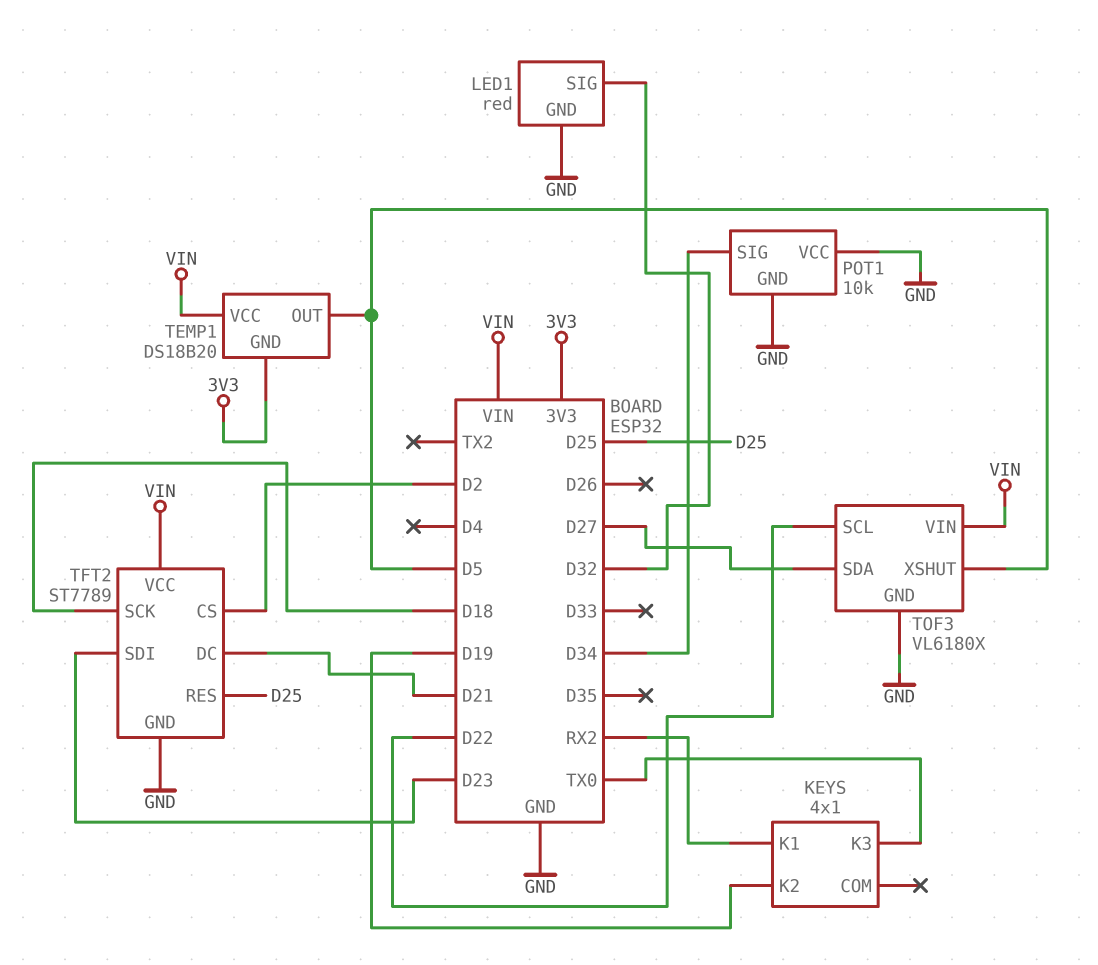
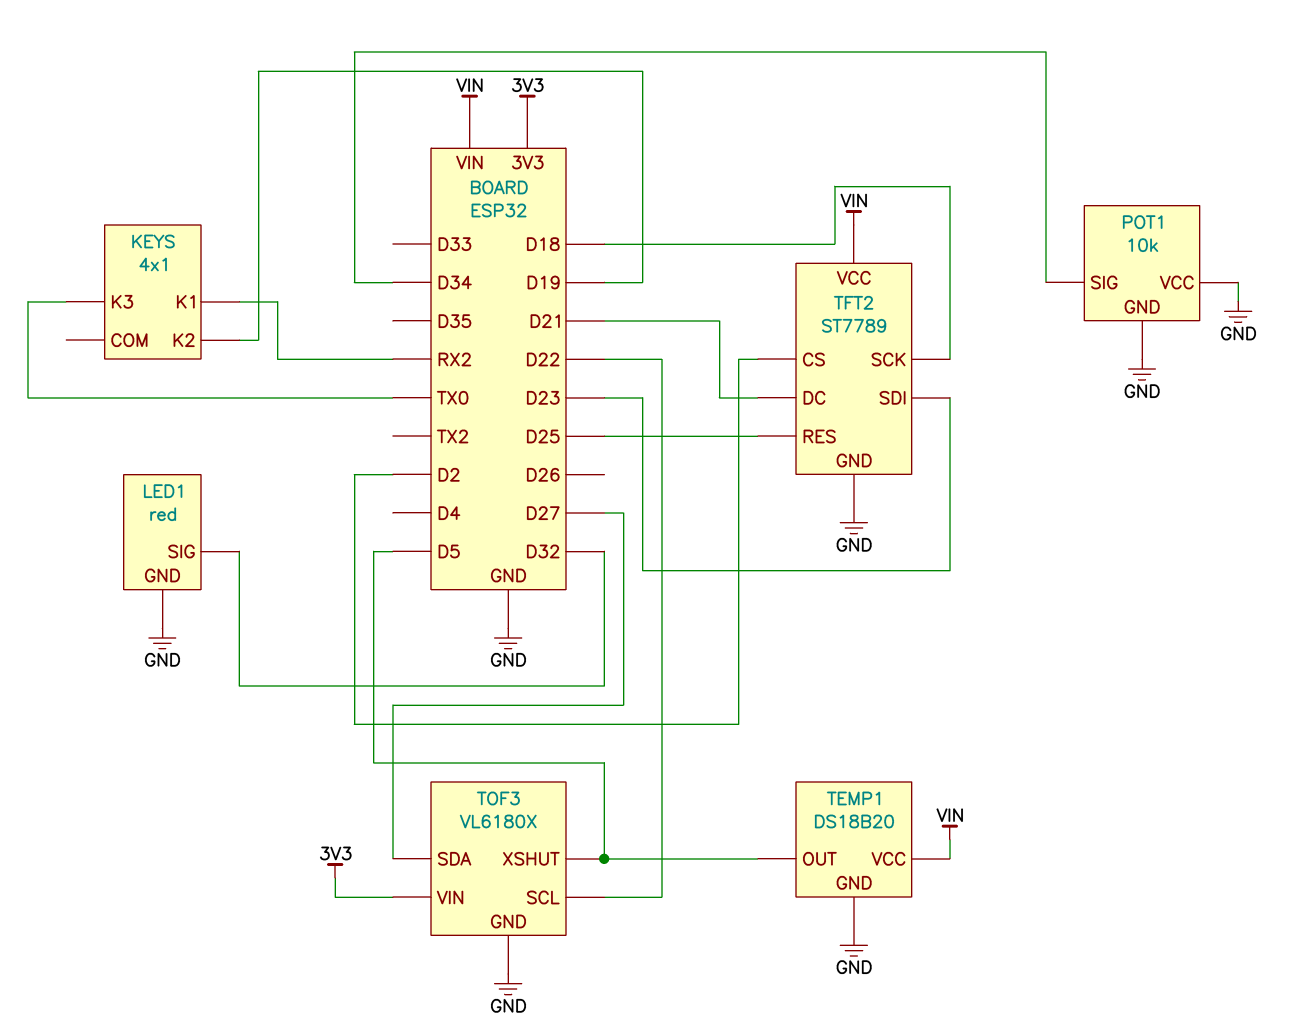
TEMP1 pin GND: 3V3 -> GND
TOF3 pin VIN: VIN -> 3V3

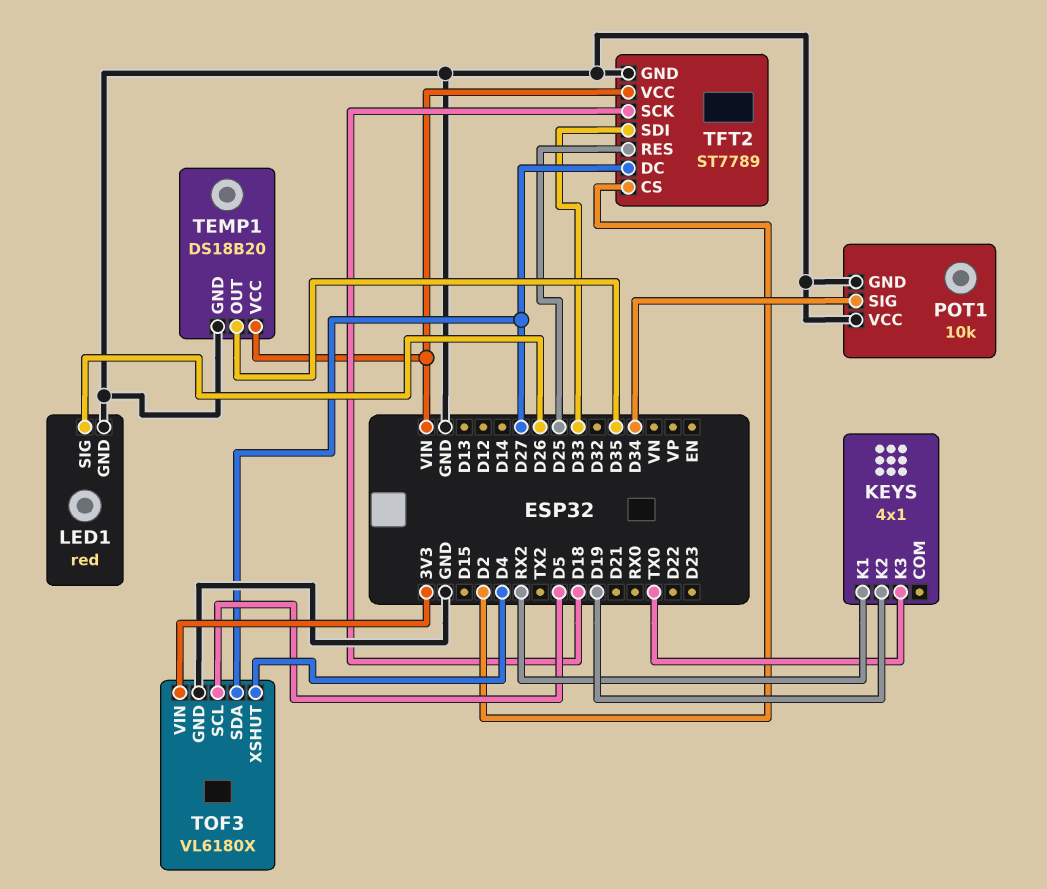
LED1 pin SIG: D32 -> D26
TEMP1 pin OUT: D5 -> D35
TFT2 pin DC: D21 -> D27
TFT2 pin SDI: D23 -> D33
TOF3 pin SCL: D22 -> D5
TOF3 pin XSHUT: D5 -> D4

